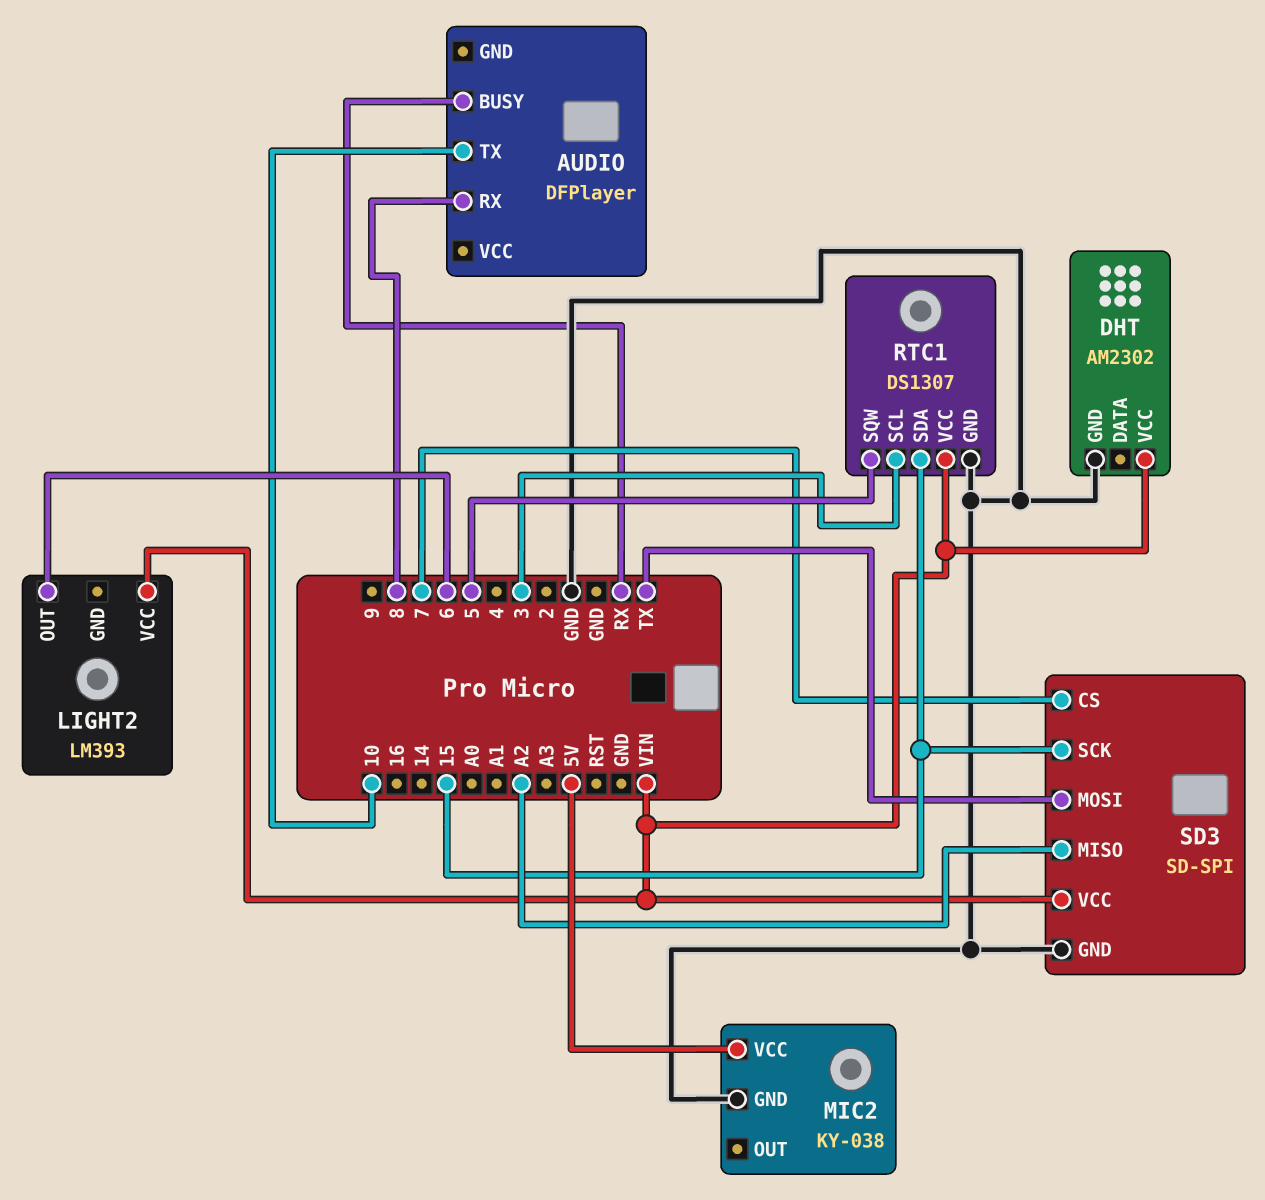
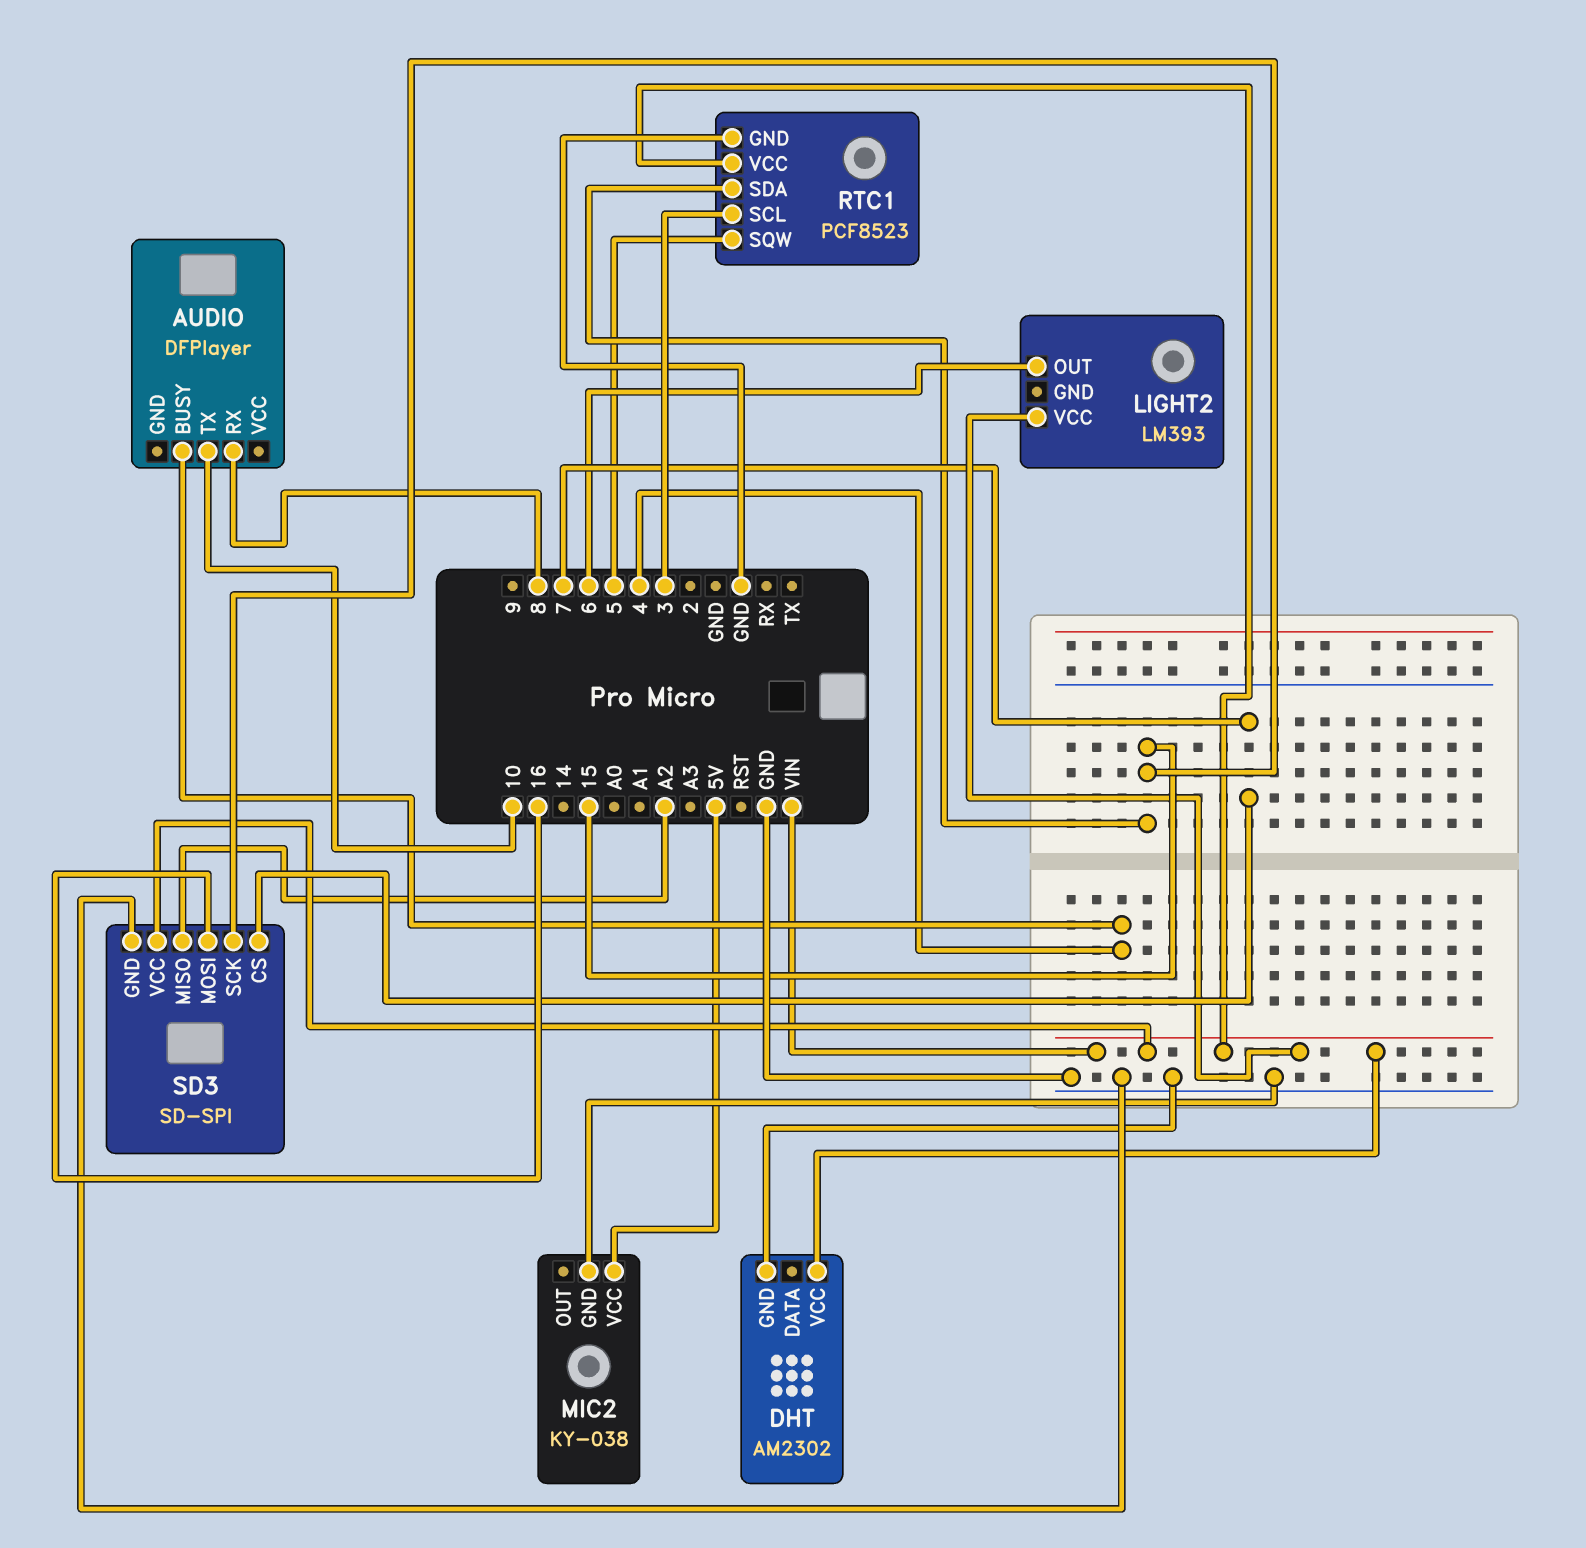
AUDIO pin BUSY: RX -> 4
RTC1: DS1307 -> PCF8523
SD3 pin MOSI: TX -> 16

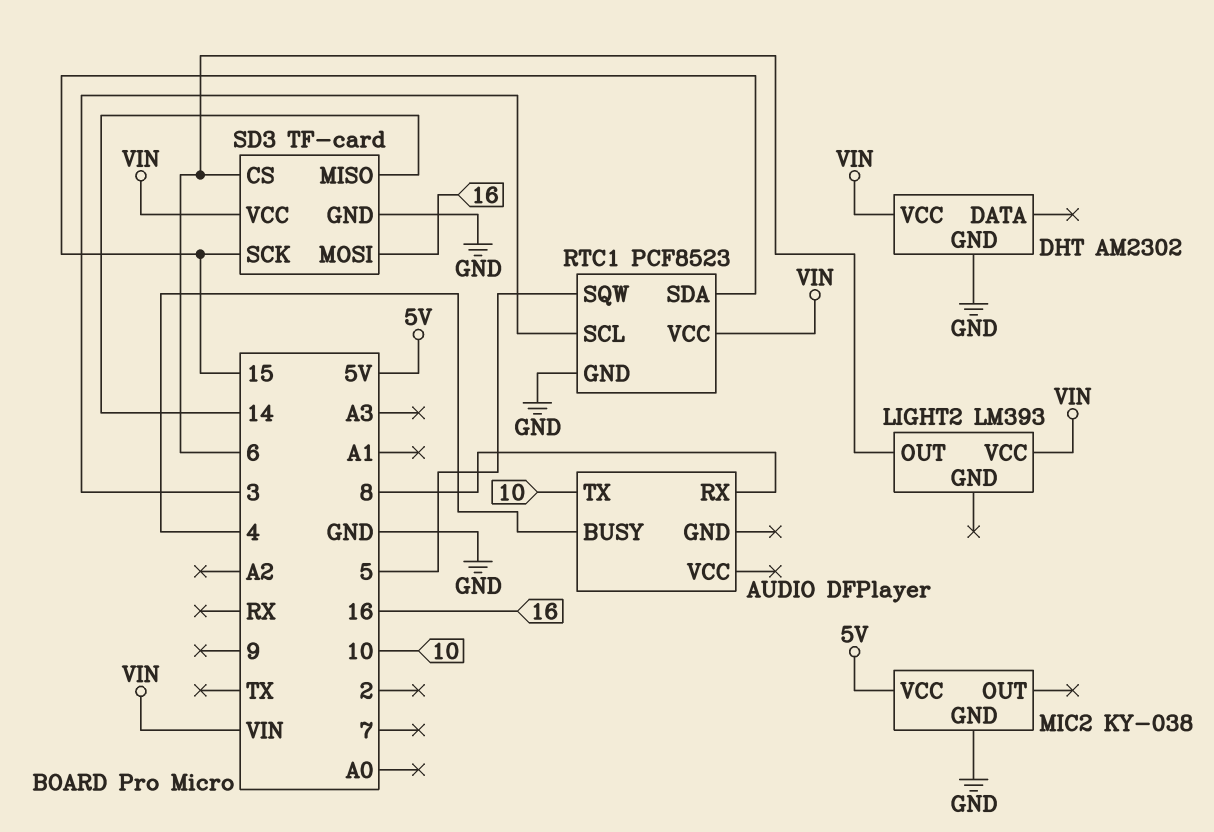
SD3: SD-SPI -> TF-card
SD3 pin CS: 7 -> 6
SD3 pin MISO: A2 -> 14

